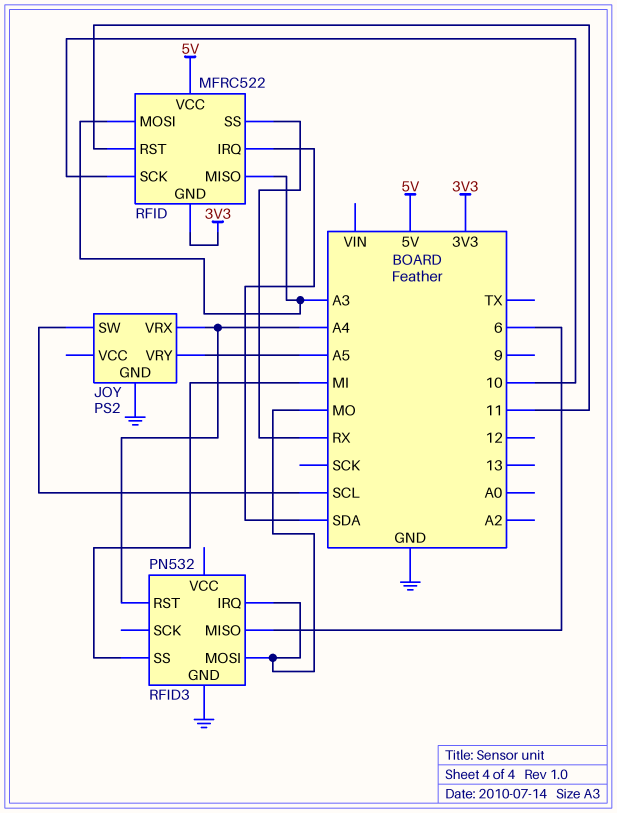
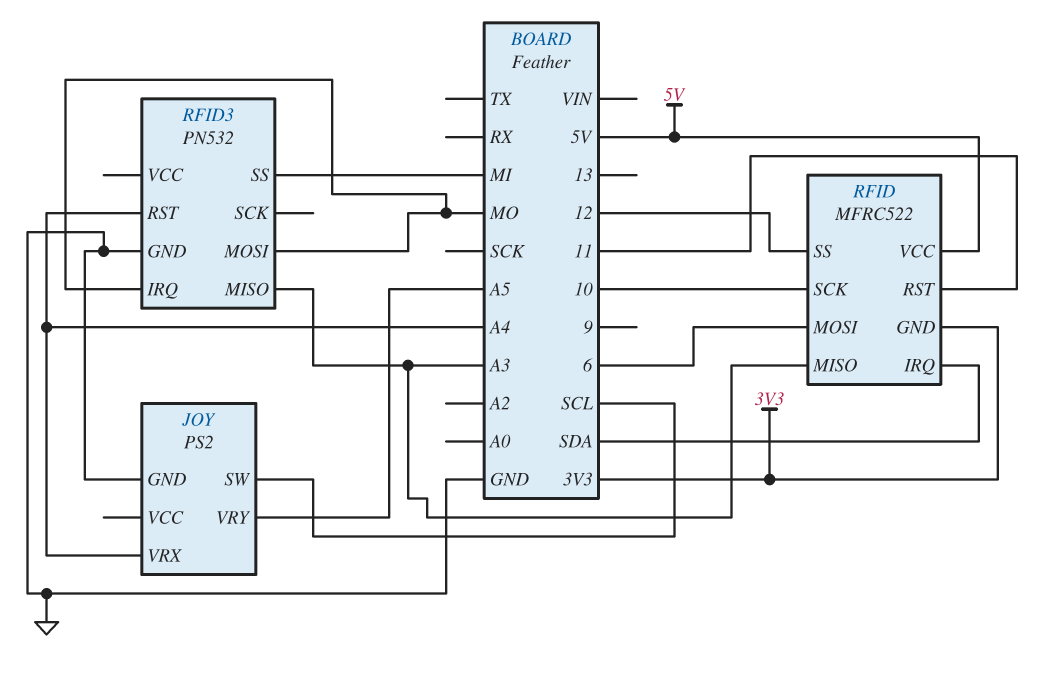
RFID pin MOSI: A3 -> 6
RFID pin SS: RX -> 12
RFID3 pin MISO: 6 -> A3

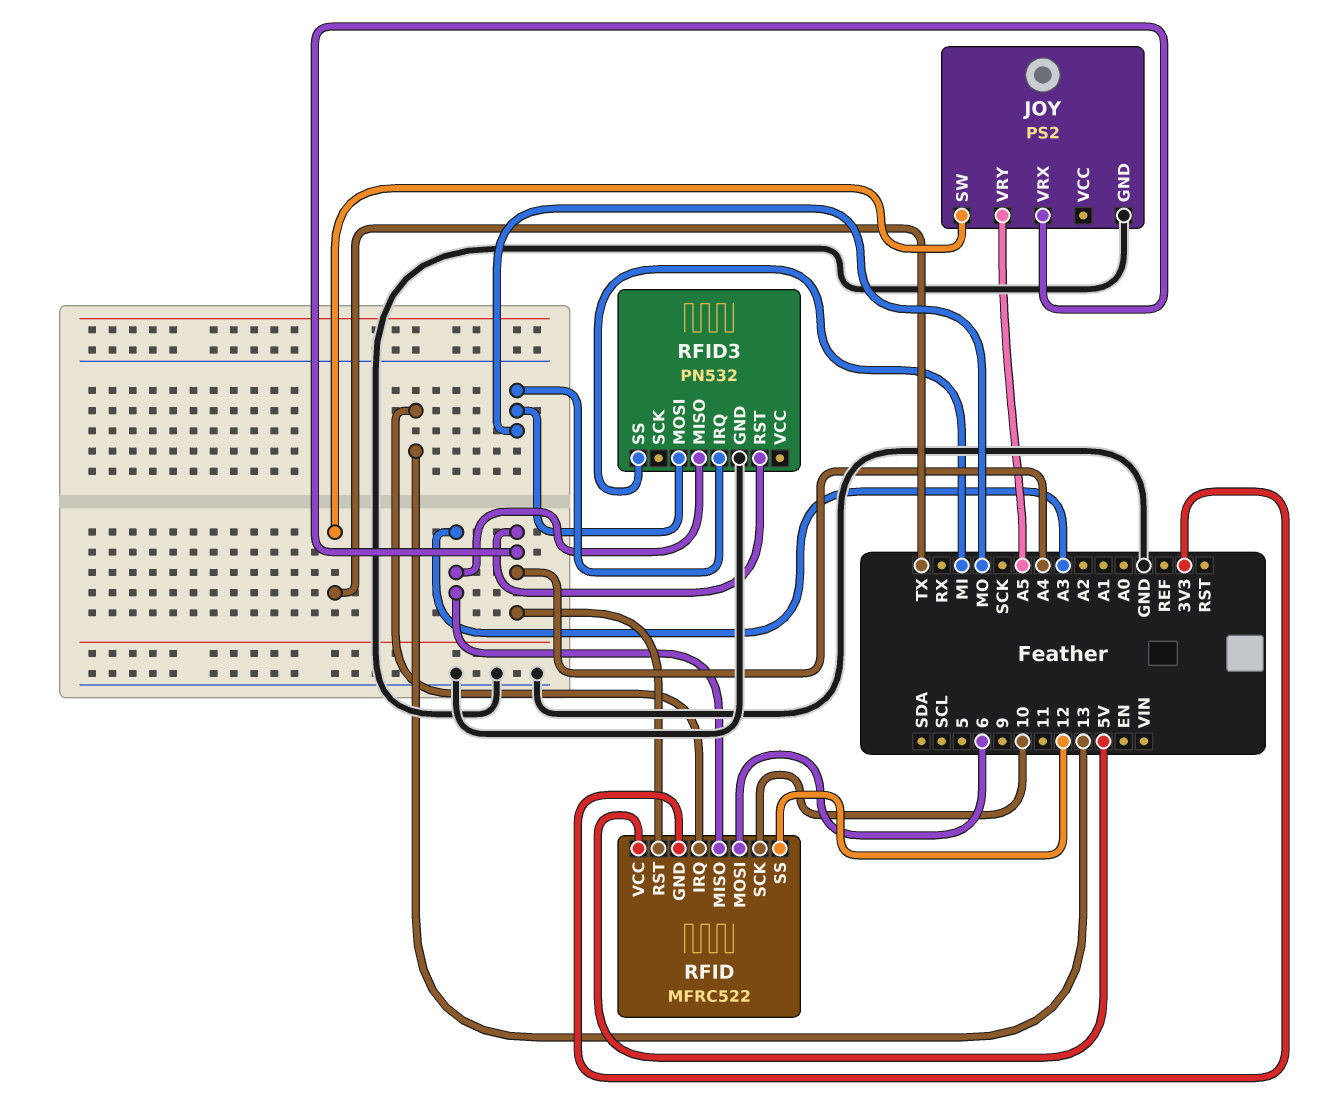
JOY pin SW: SCL -> TX
RFID pin IRQ: SDA -> 13
RFID pin RST: 11 -> A4

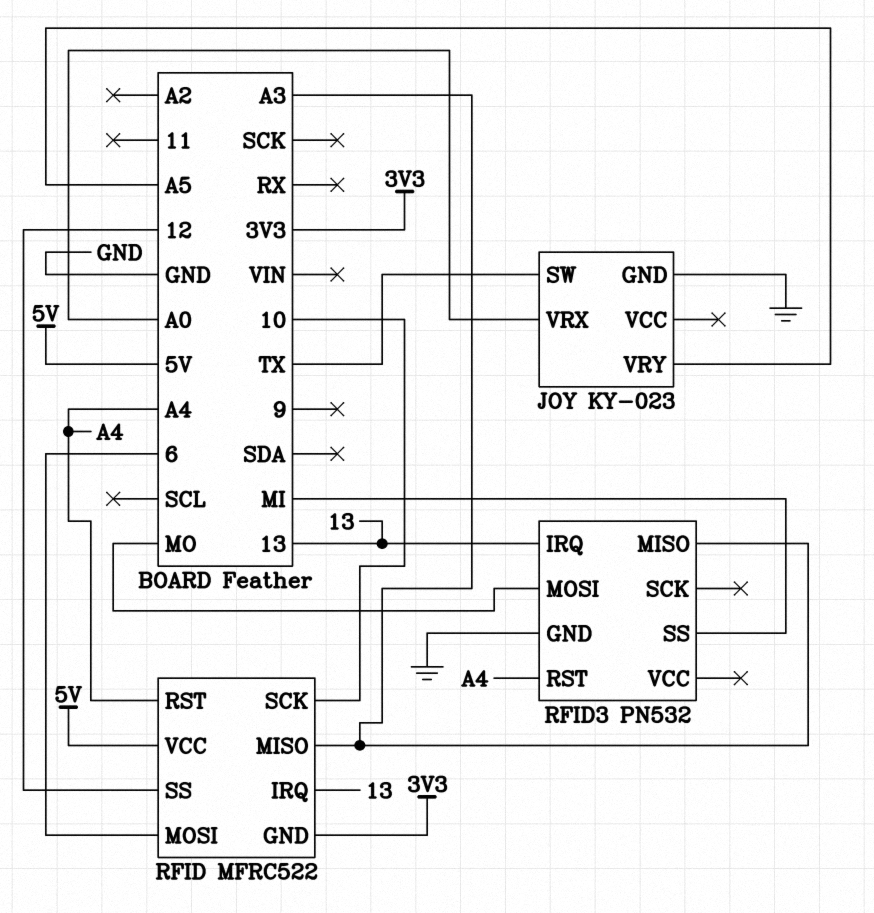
JOY: PS2 -> KY-023
JOY pin VRX: A4 -> A0
RFID3 pin IRQ: MO -> 13

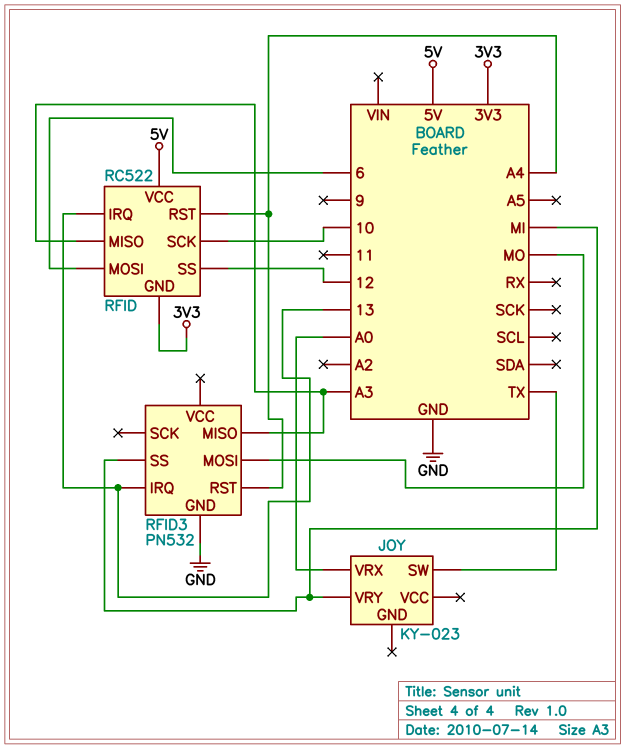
JOY pin GND: GND -> none
JOY pin VRY: A5 -> MI
RFID: MFRC522 -> RC522

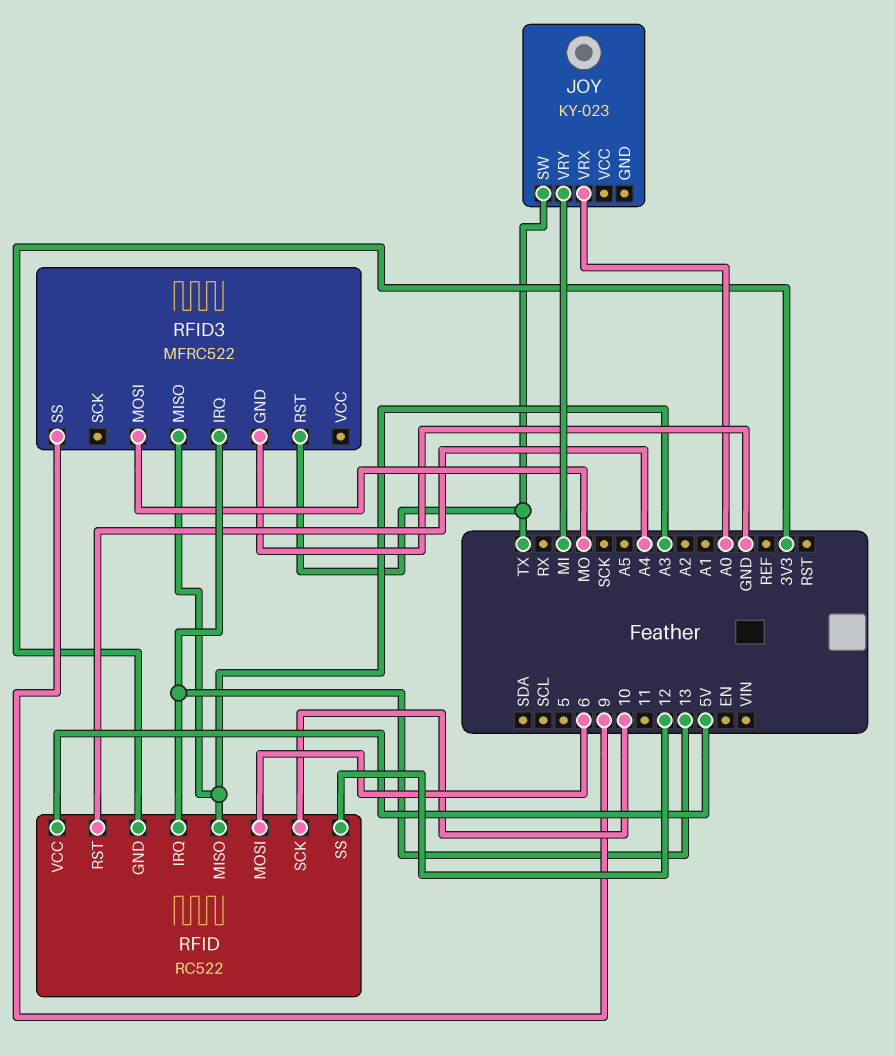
RFID3: PN532 -> MFRC522
RFID3 pin RST: A4 -> TX
RFID3 pin SS: MI -> 9

